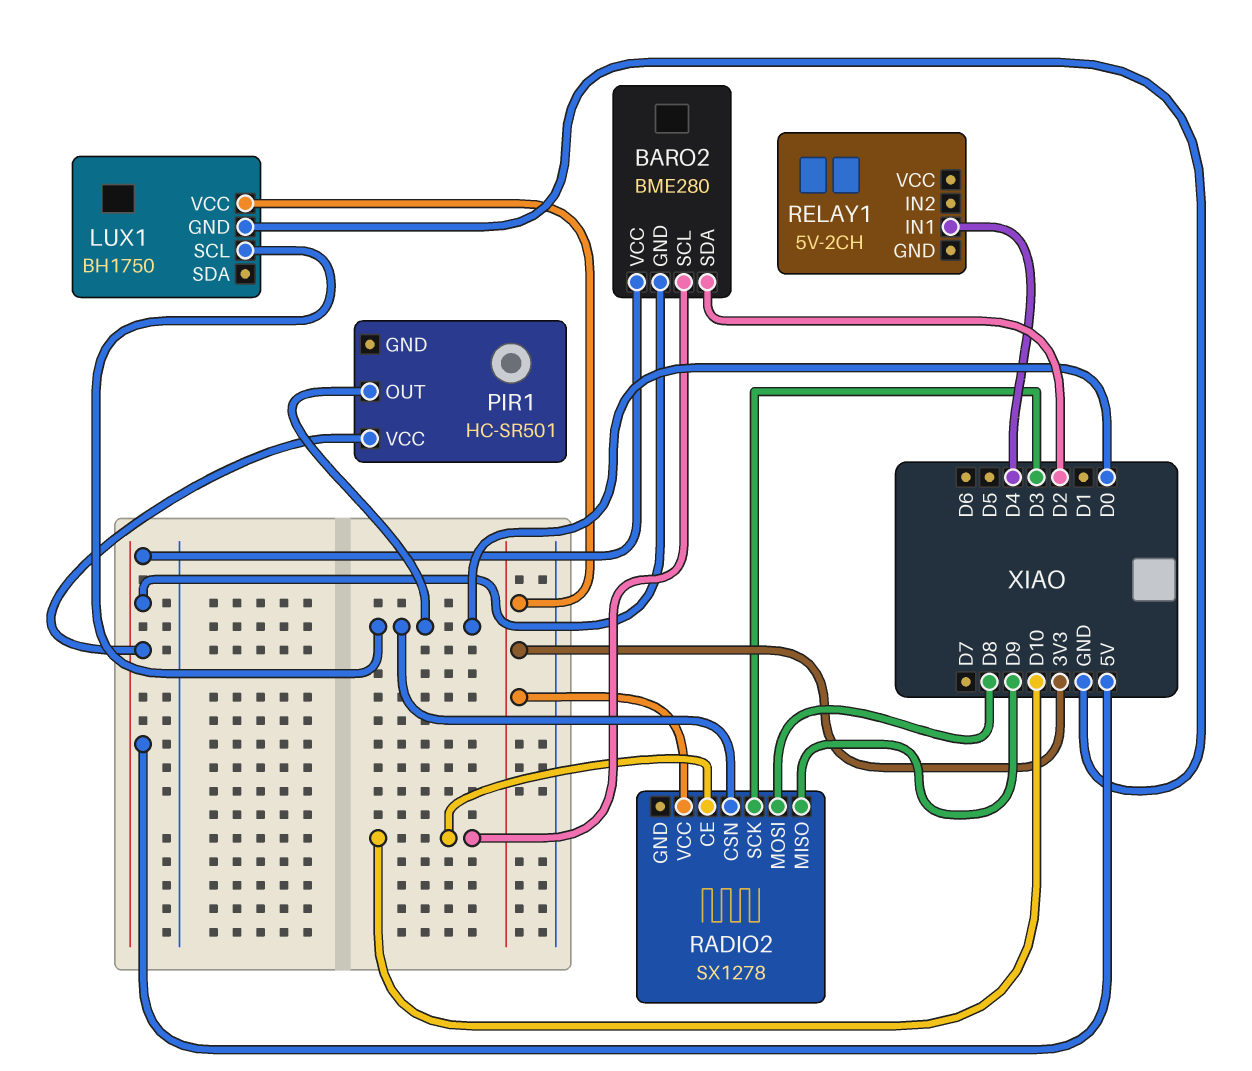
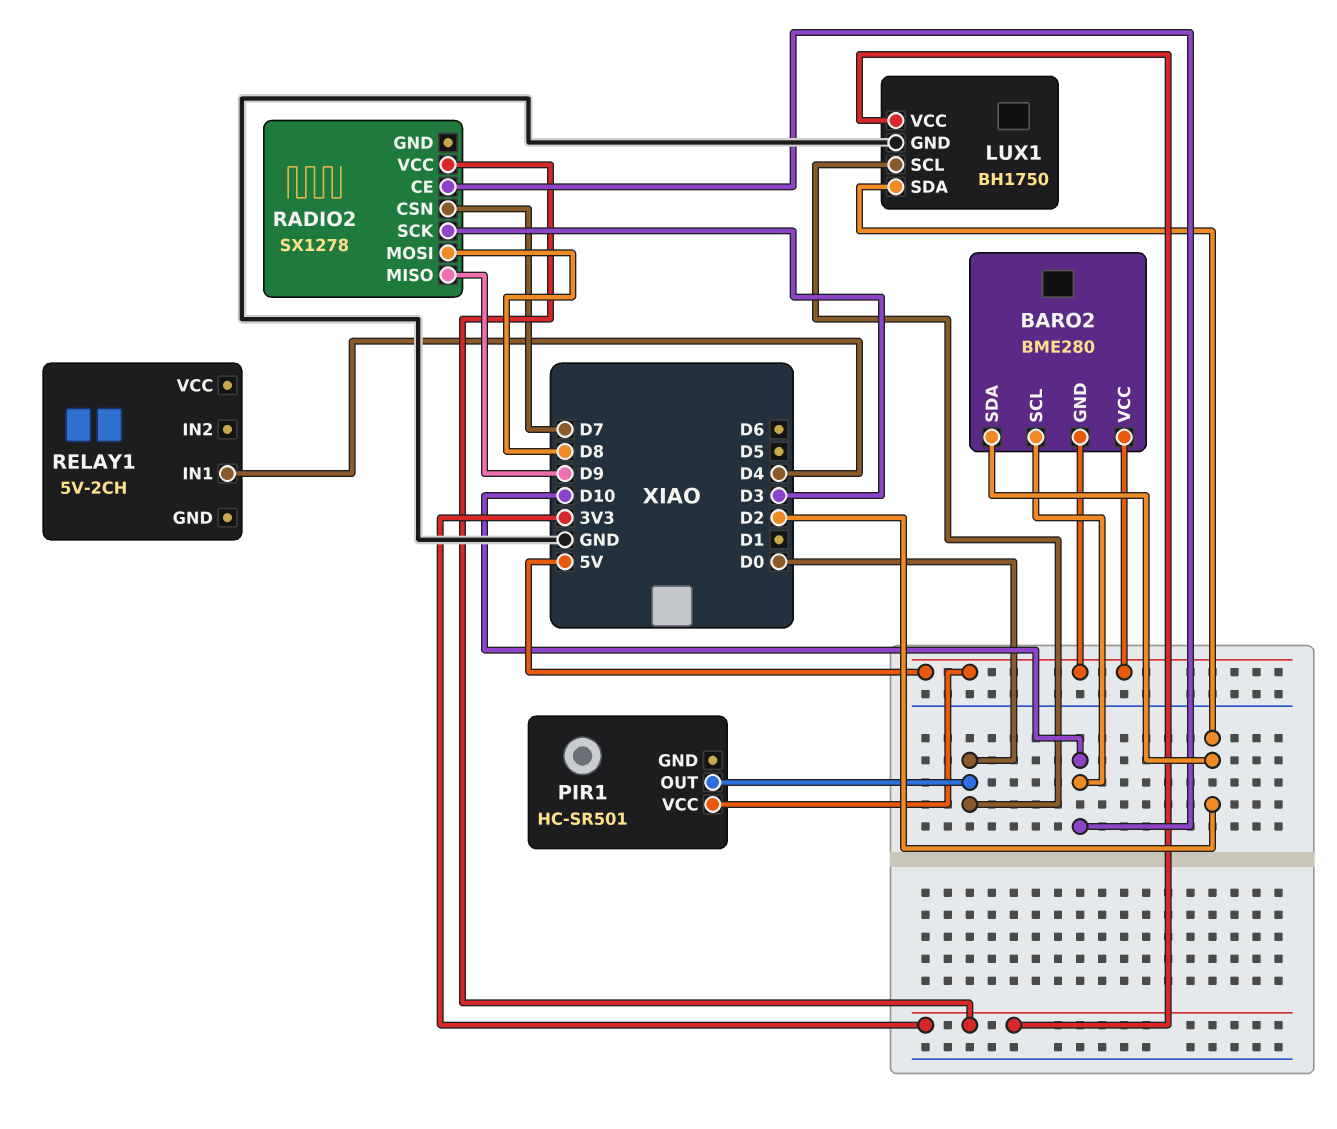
LUX1 pin SDA: none -> D2
RADIO2 pin CSN: D0 -> D7

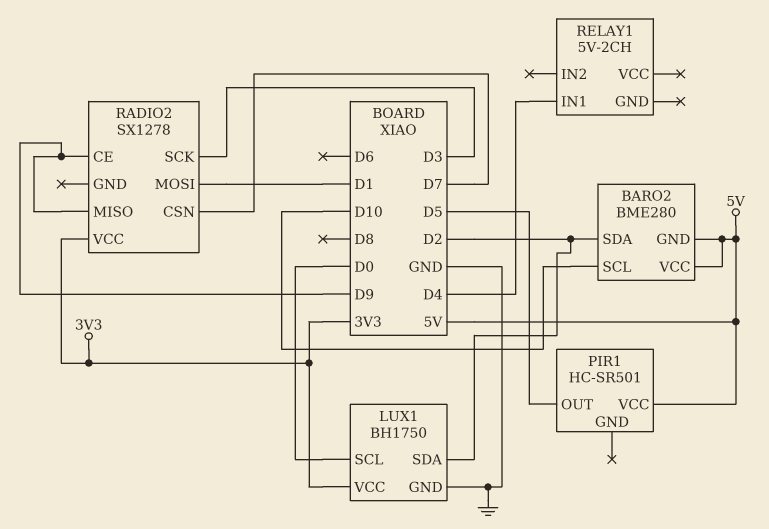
PIR1 pin OUT: D0 -> D5
RADIO2 pin CE: D10 -> D9
RADIO2 pin MOSI: D8 -> D1

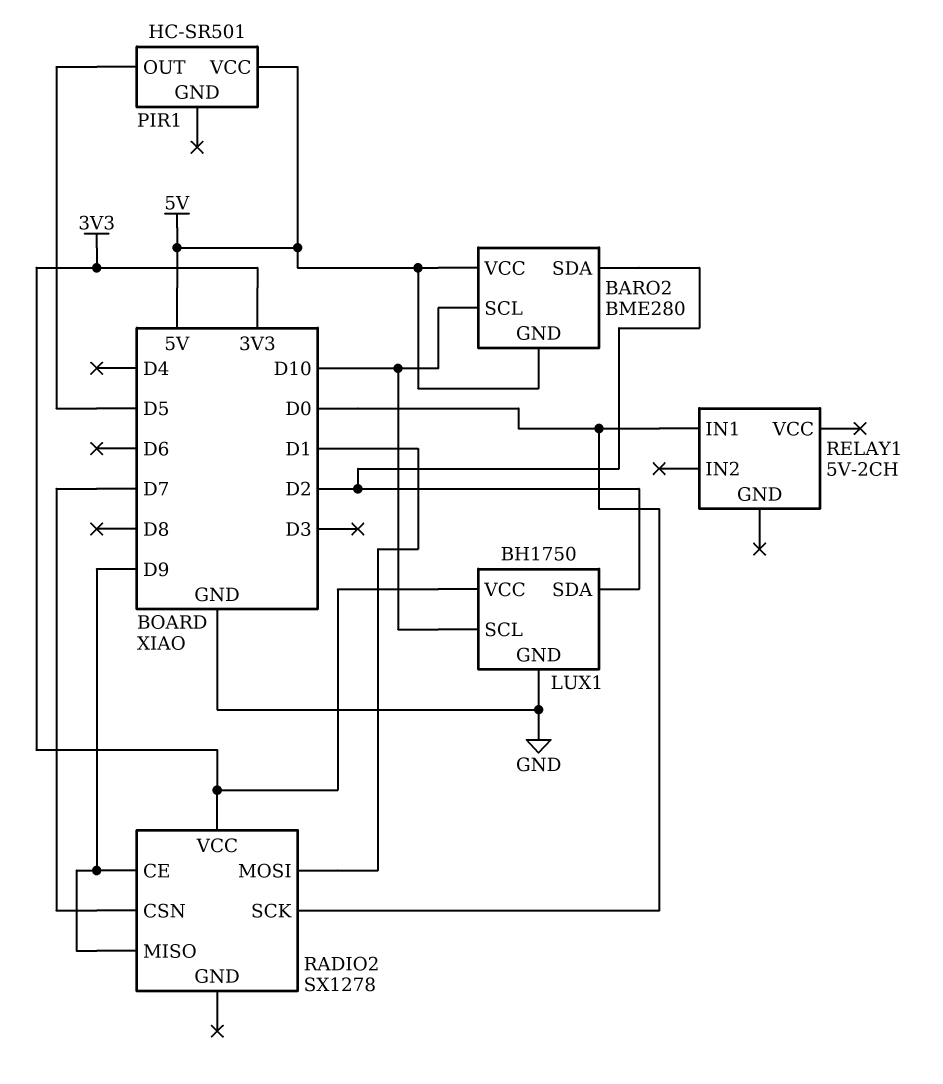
LUX1 pin SCL: D0 -> D10
RADIO2 pin SCK: D3 -> D0
RELAY1 pin IN1: D4 -> D0

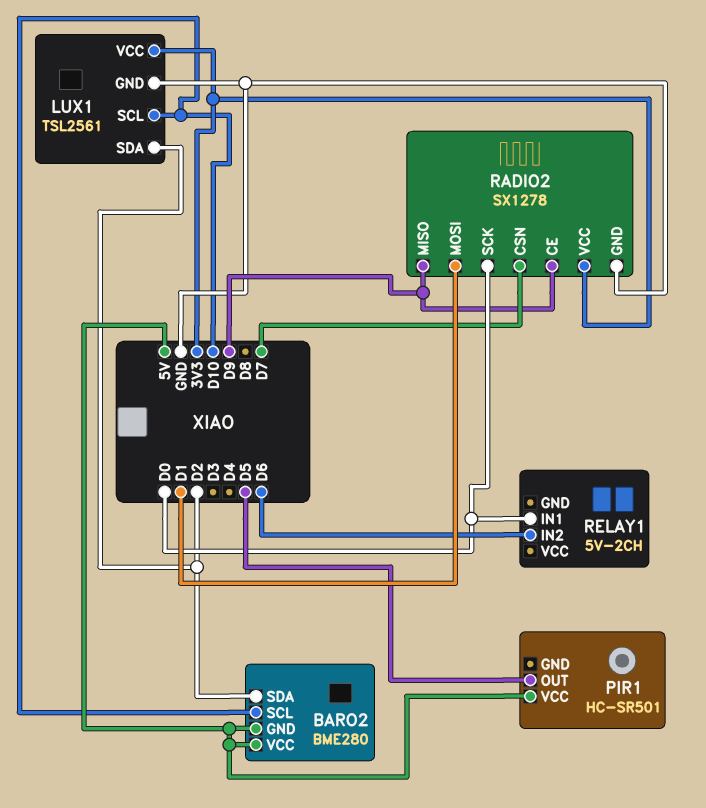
LUX1: BH1750 -> TSL2561
RADIO2 pin GND: none -> GND
RELAY1 pin IN2: none -> D6

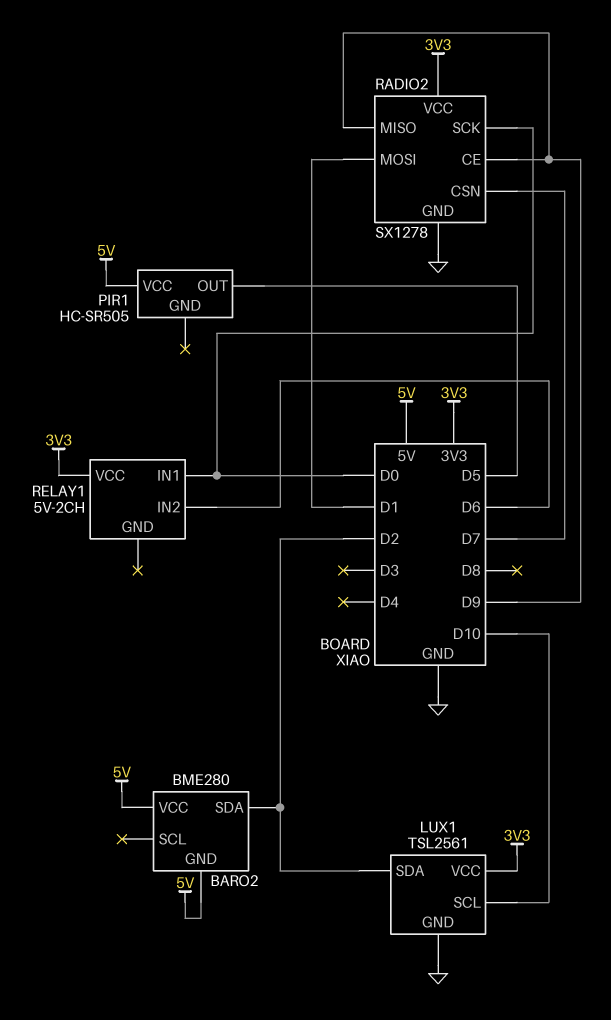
BARO2 pin SCL: D10 -> none
PIR1: HC-SR501 -> HC-SR505
RELAY1 pin VCC: none -> 3V3

